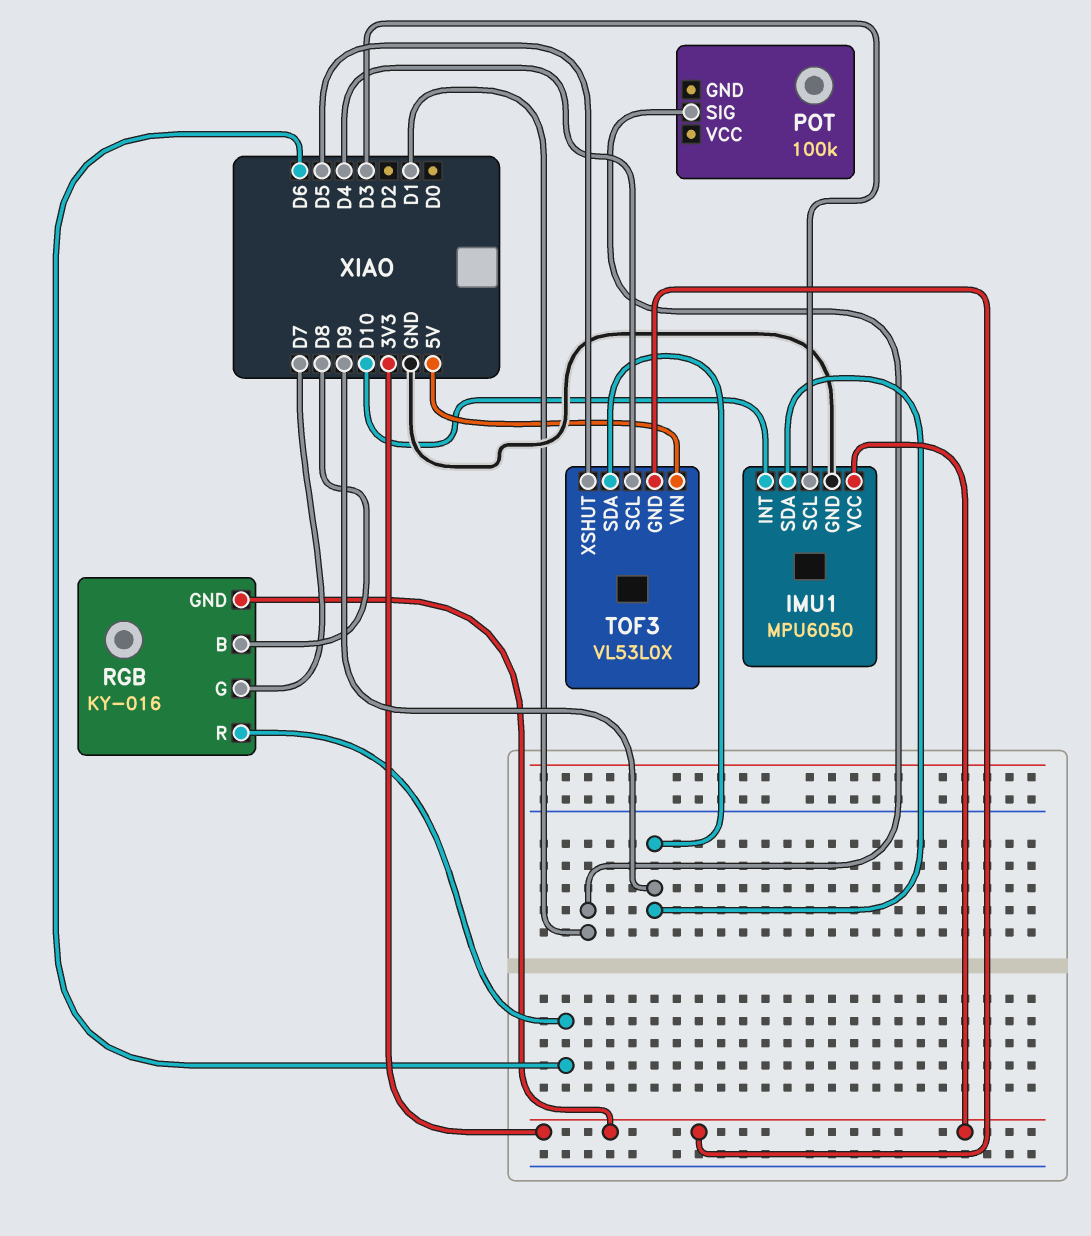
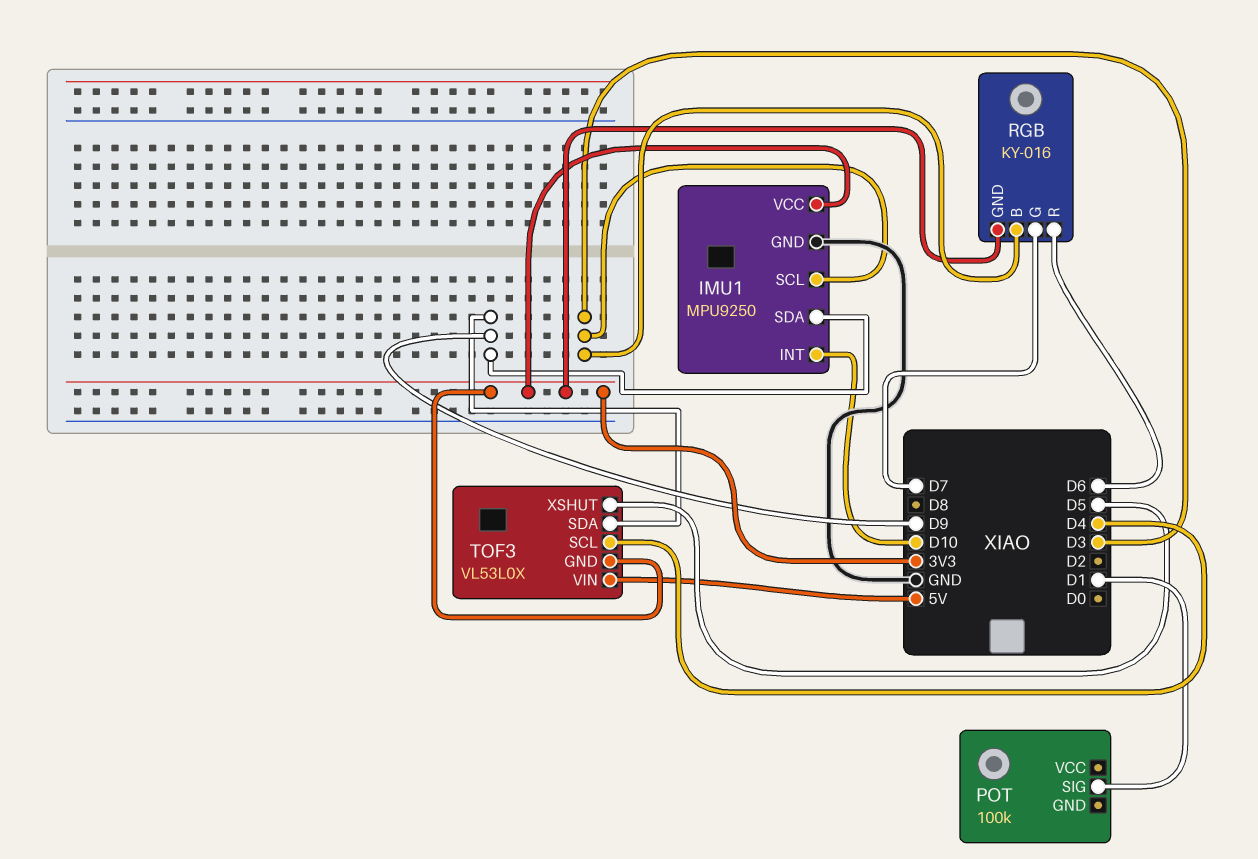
IMU1: MPU6050 -> MPU9250
RGB pin B: D8 -> D3

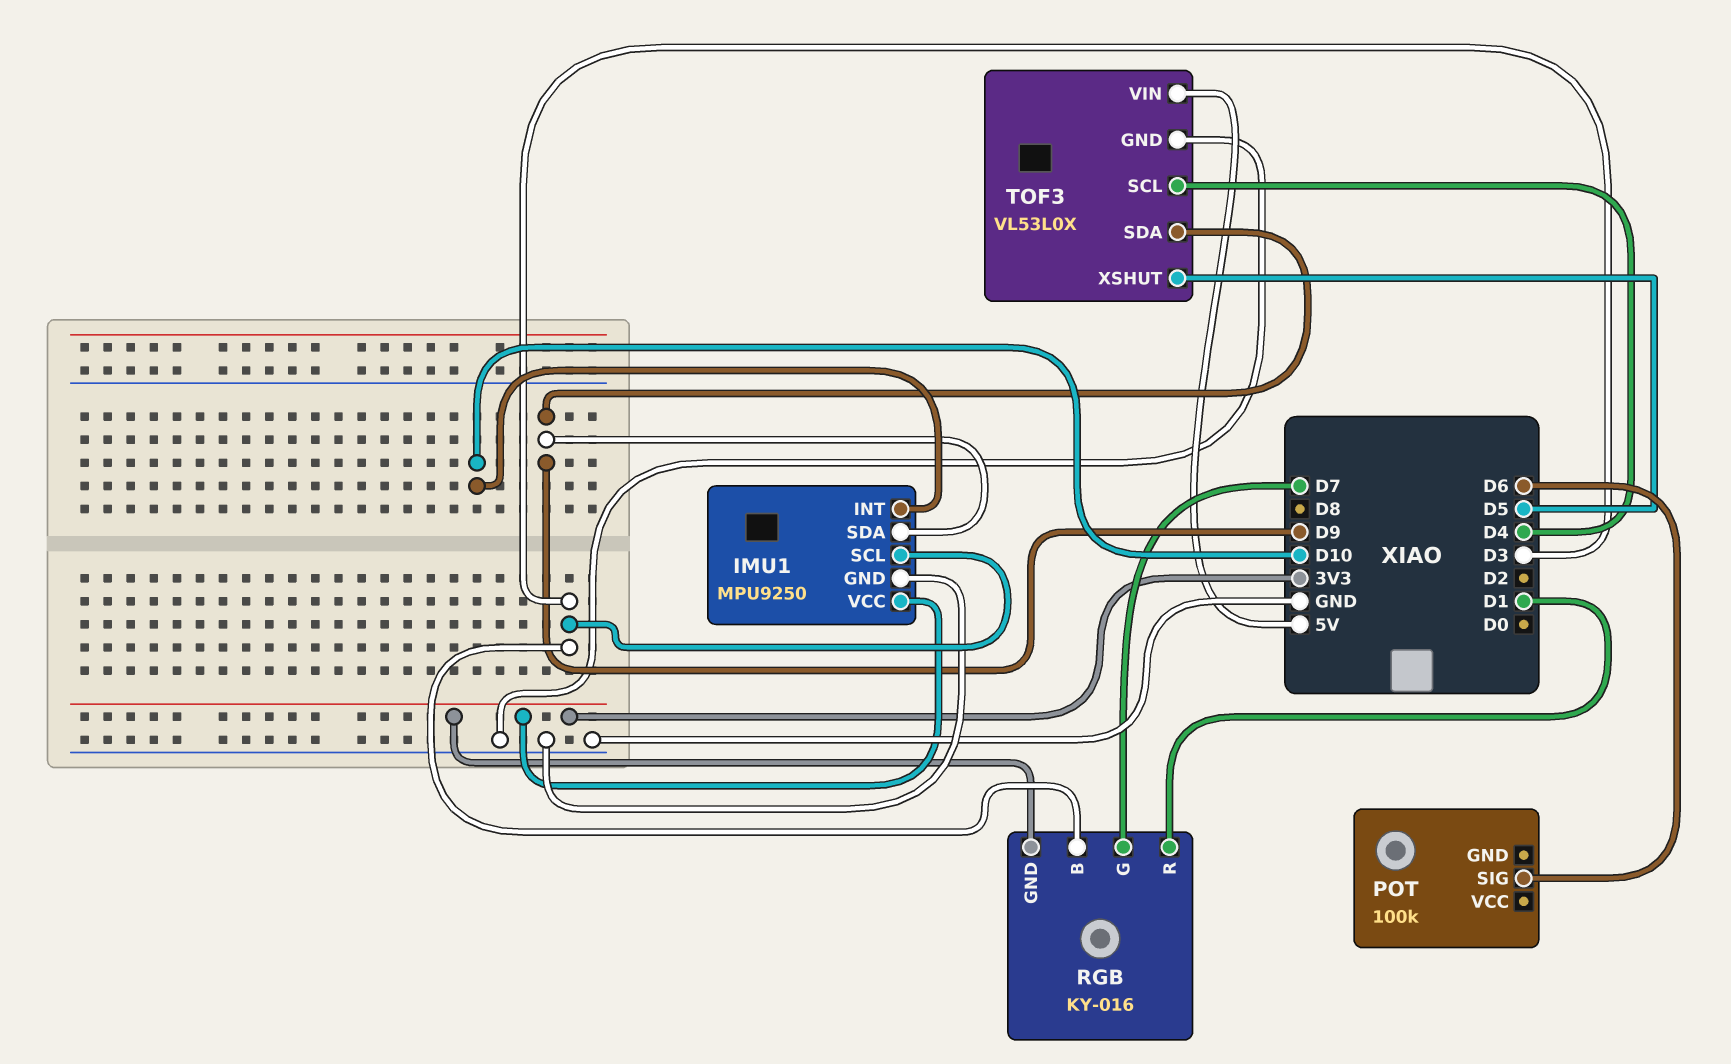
POT pin SIG: D1 -> D6
RGB pin R: D6 -> D1
TOF3 pin GND: 3V3 -> GND

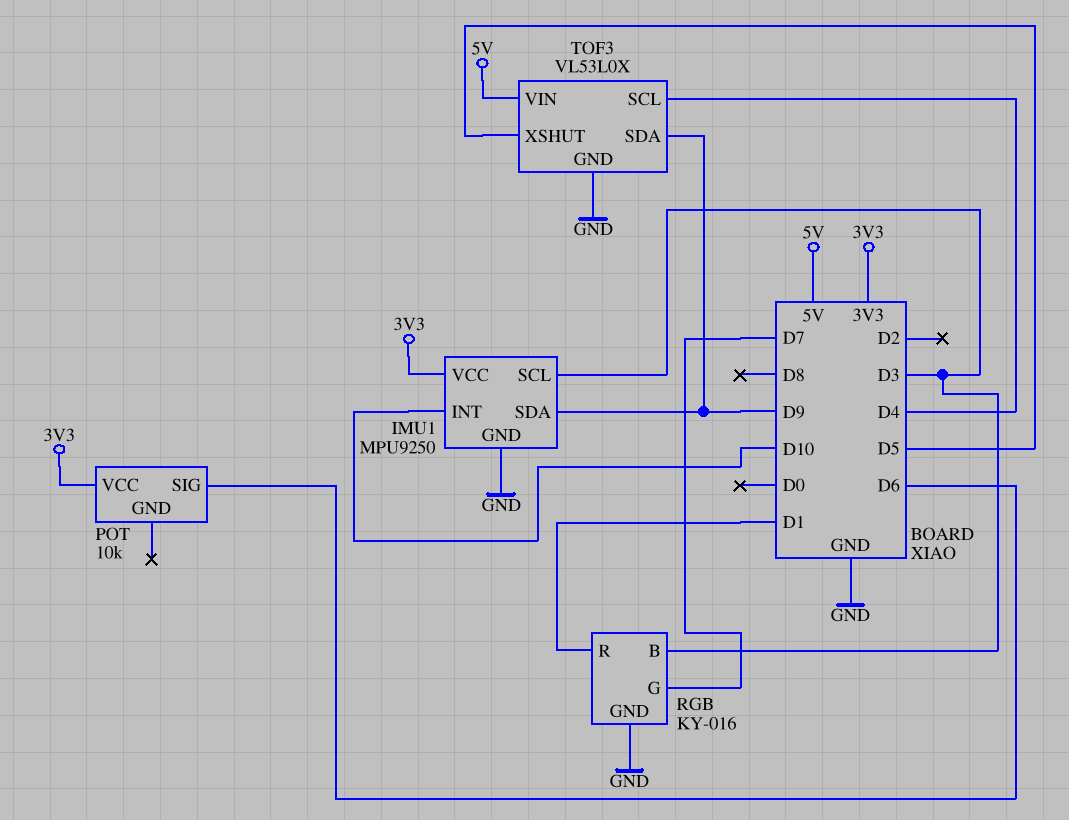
POT: 100k -> 10k
POT pin VCC: none -> 3V3
RGB pin GND: 3V3 -> GND

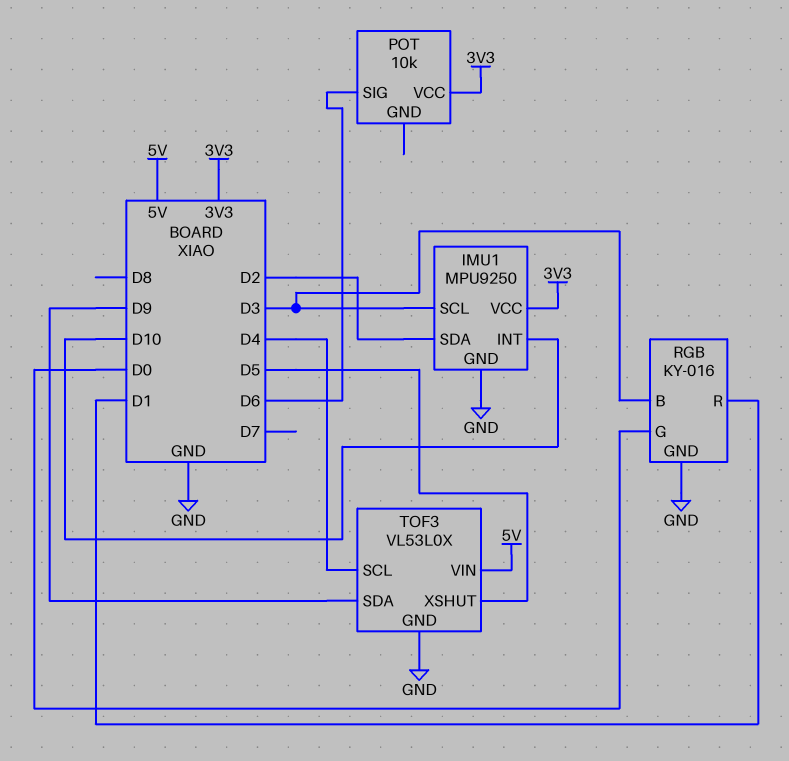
IMU1 pin SDA: D9 -> D2
RGB pin G: D7 -> D0

